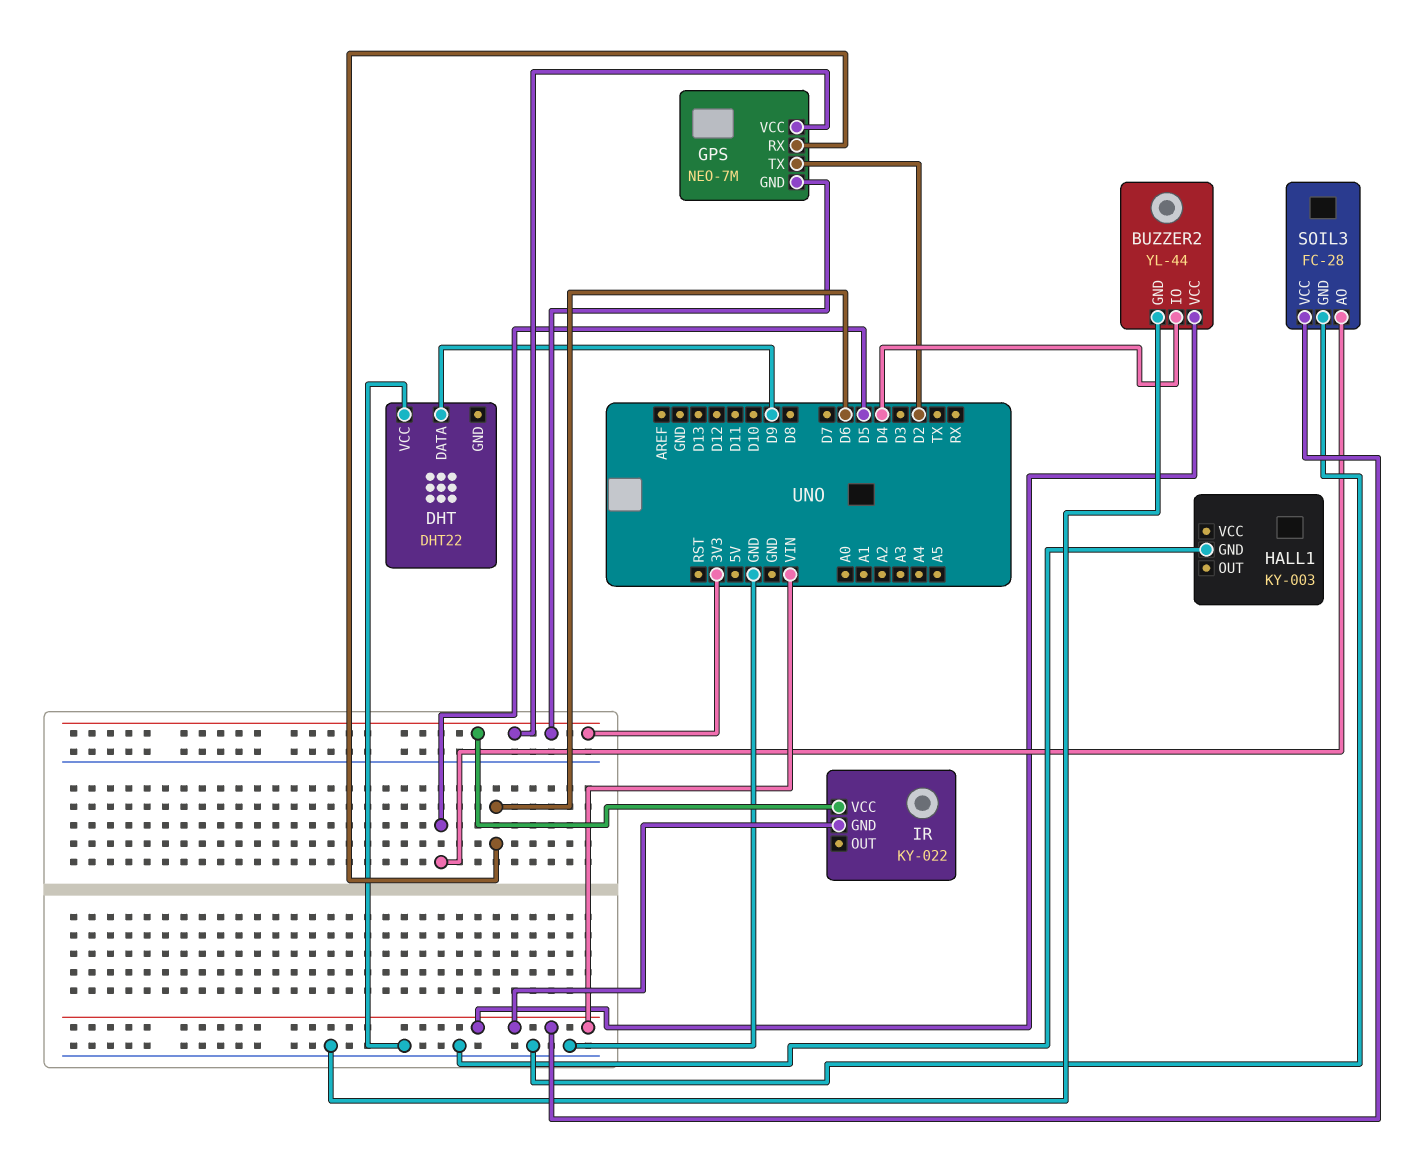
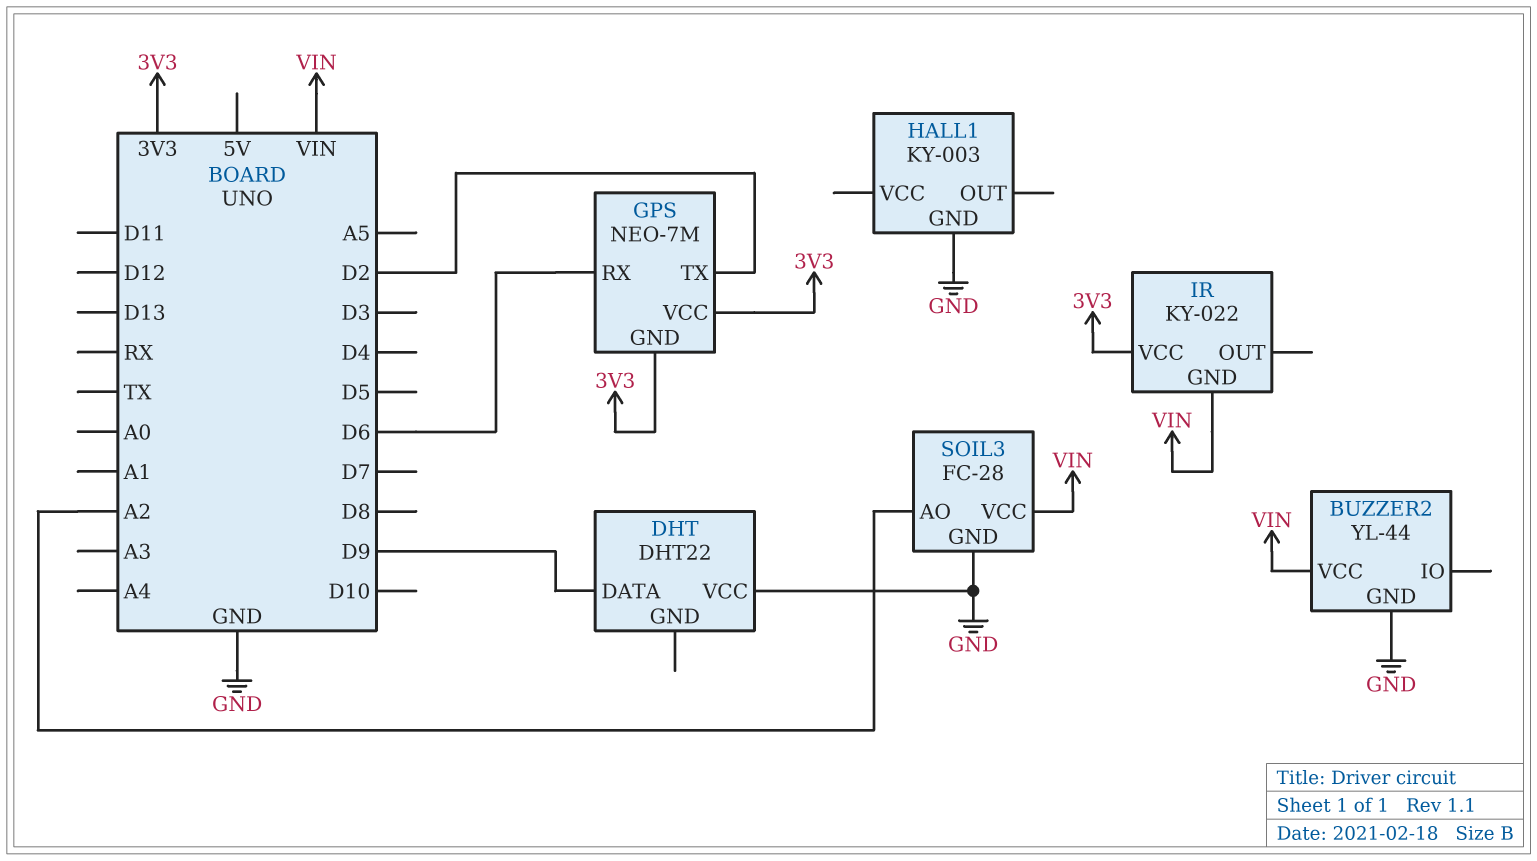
BUZZER2 pin IO: D4 -> none
SOIL3 pin AO: D5 -> A2

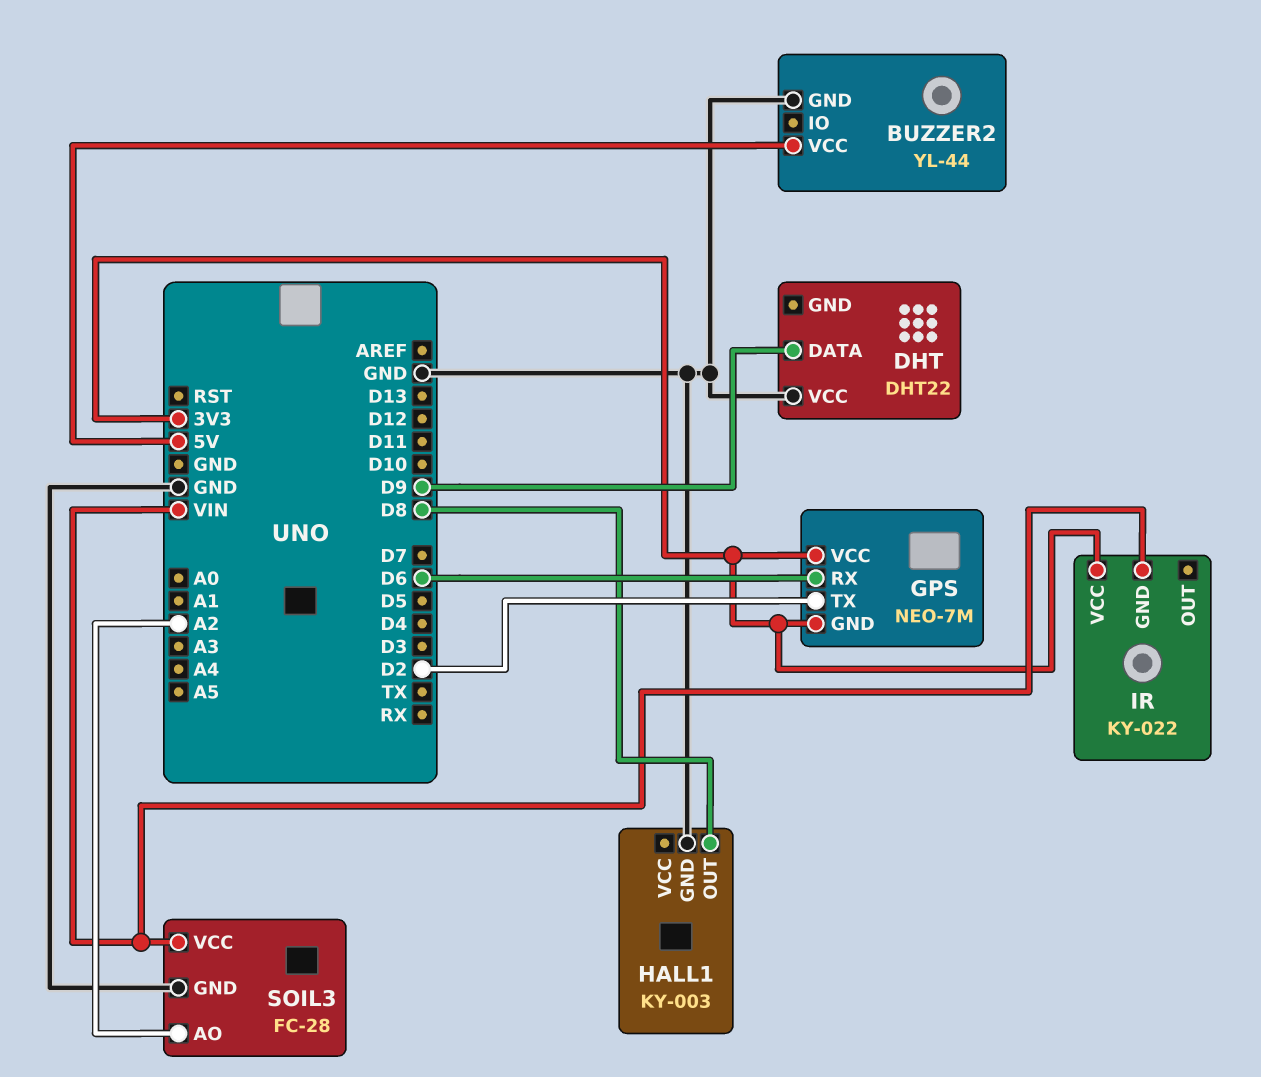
BUZZER2 pin VCC: VIN -> 5V
HALL1 pin OUT: none -> D8

